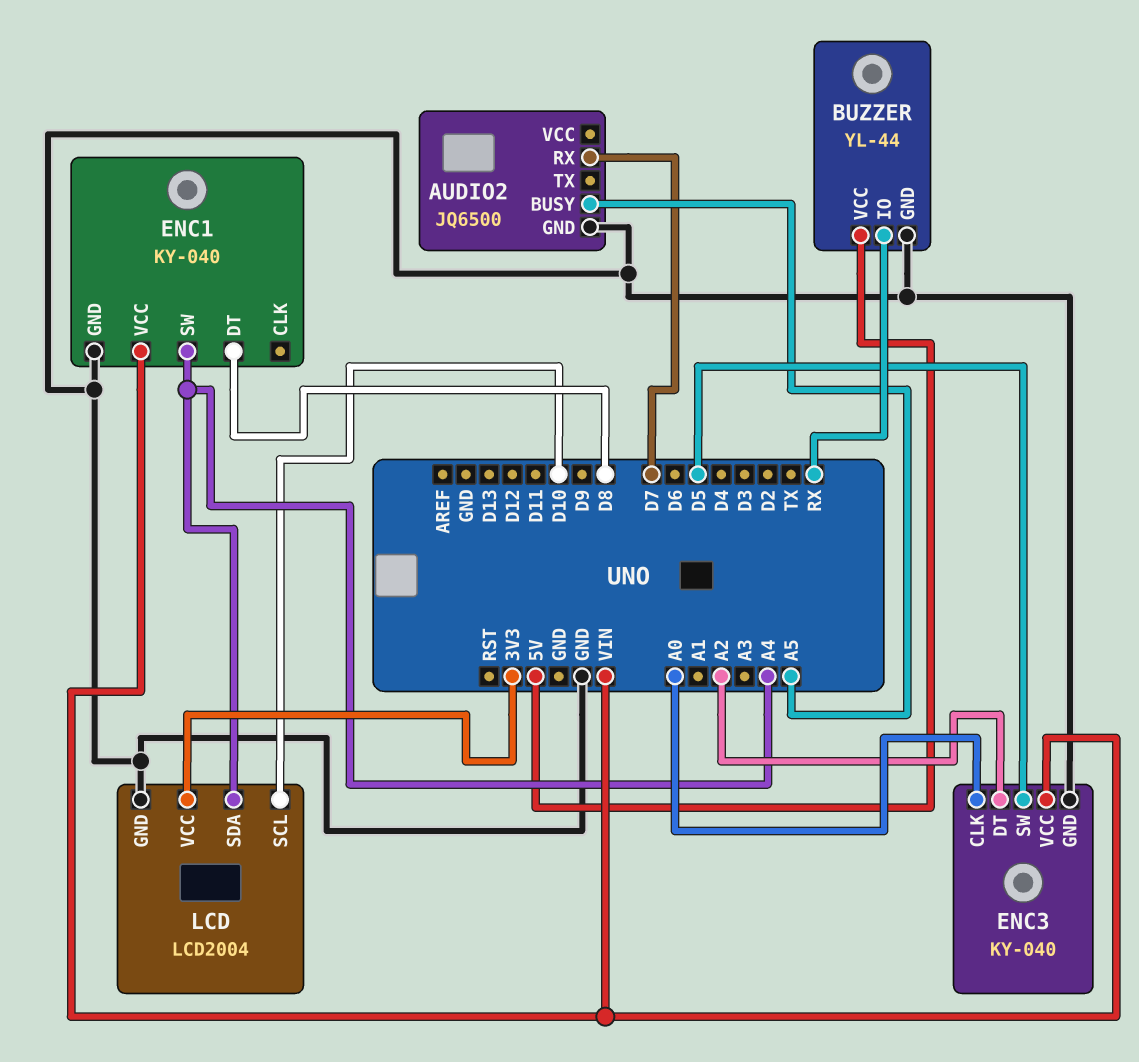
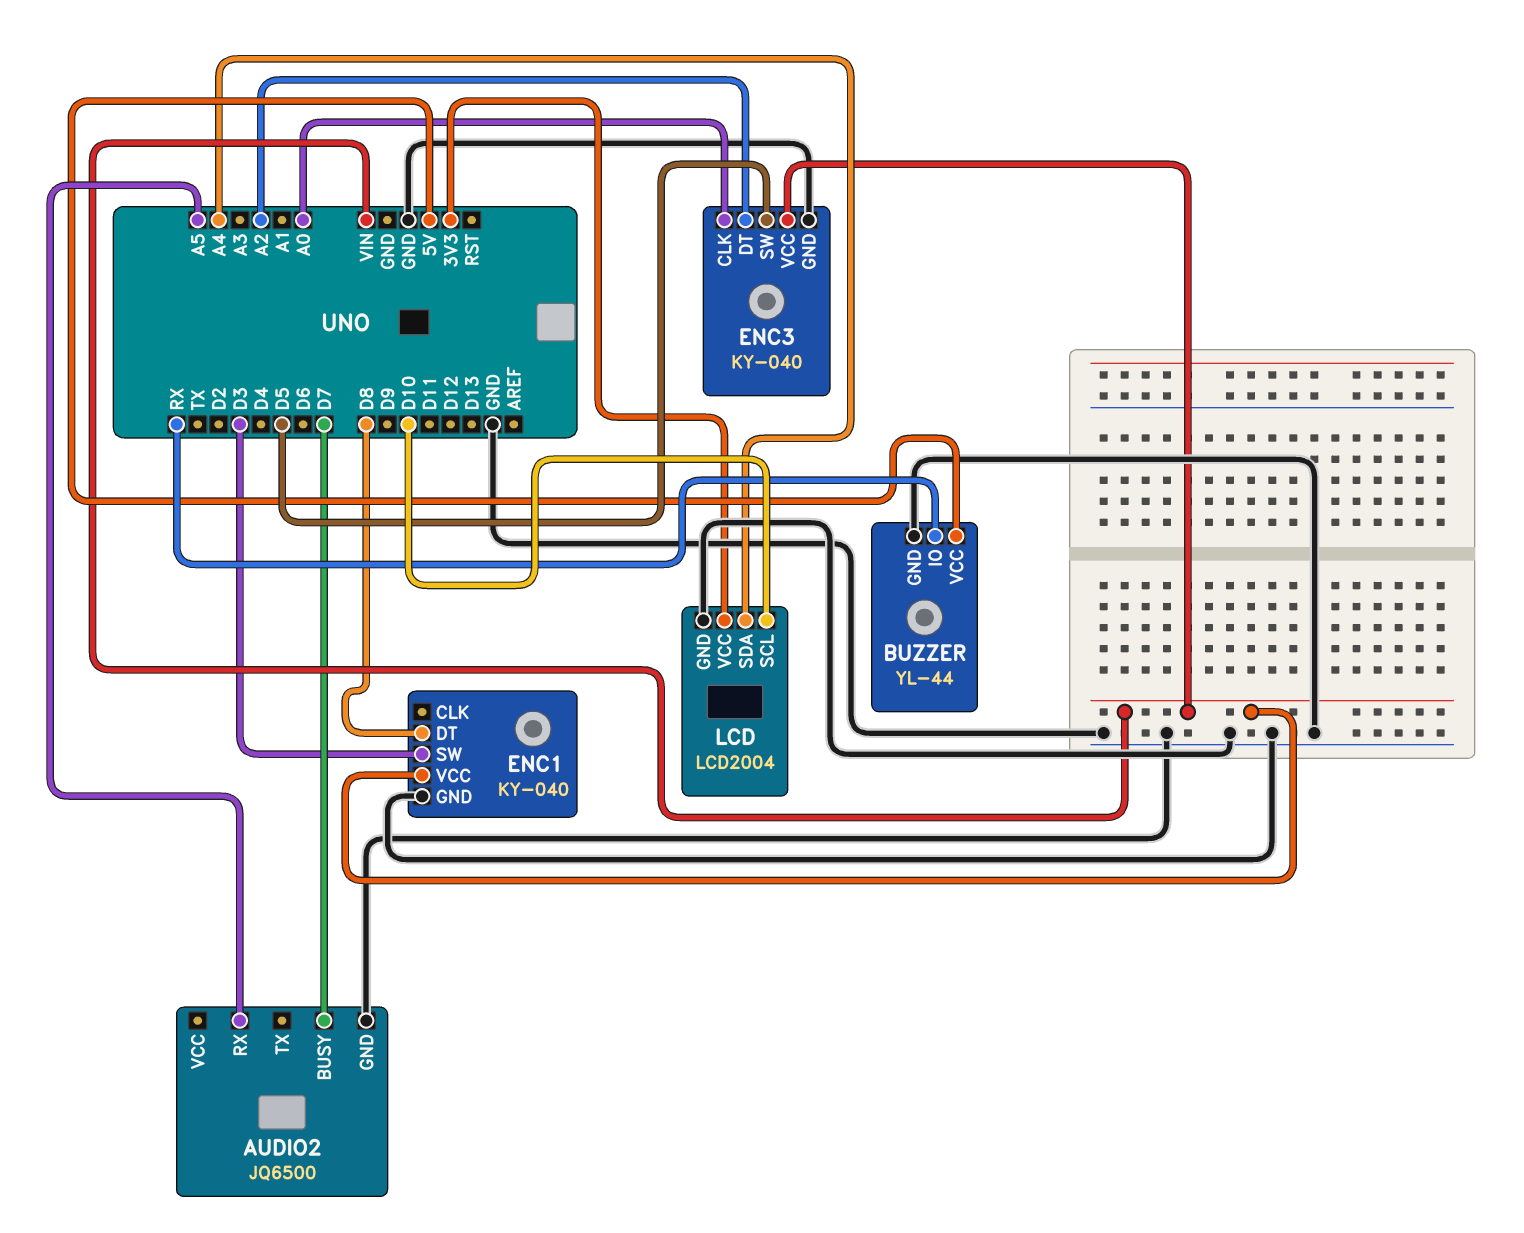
AUDIO2 pin BUSY: A5 -> D7
AUDIO2 pin RX: D7 -> A5
ENC1 pin SW: A4 -> D3

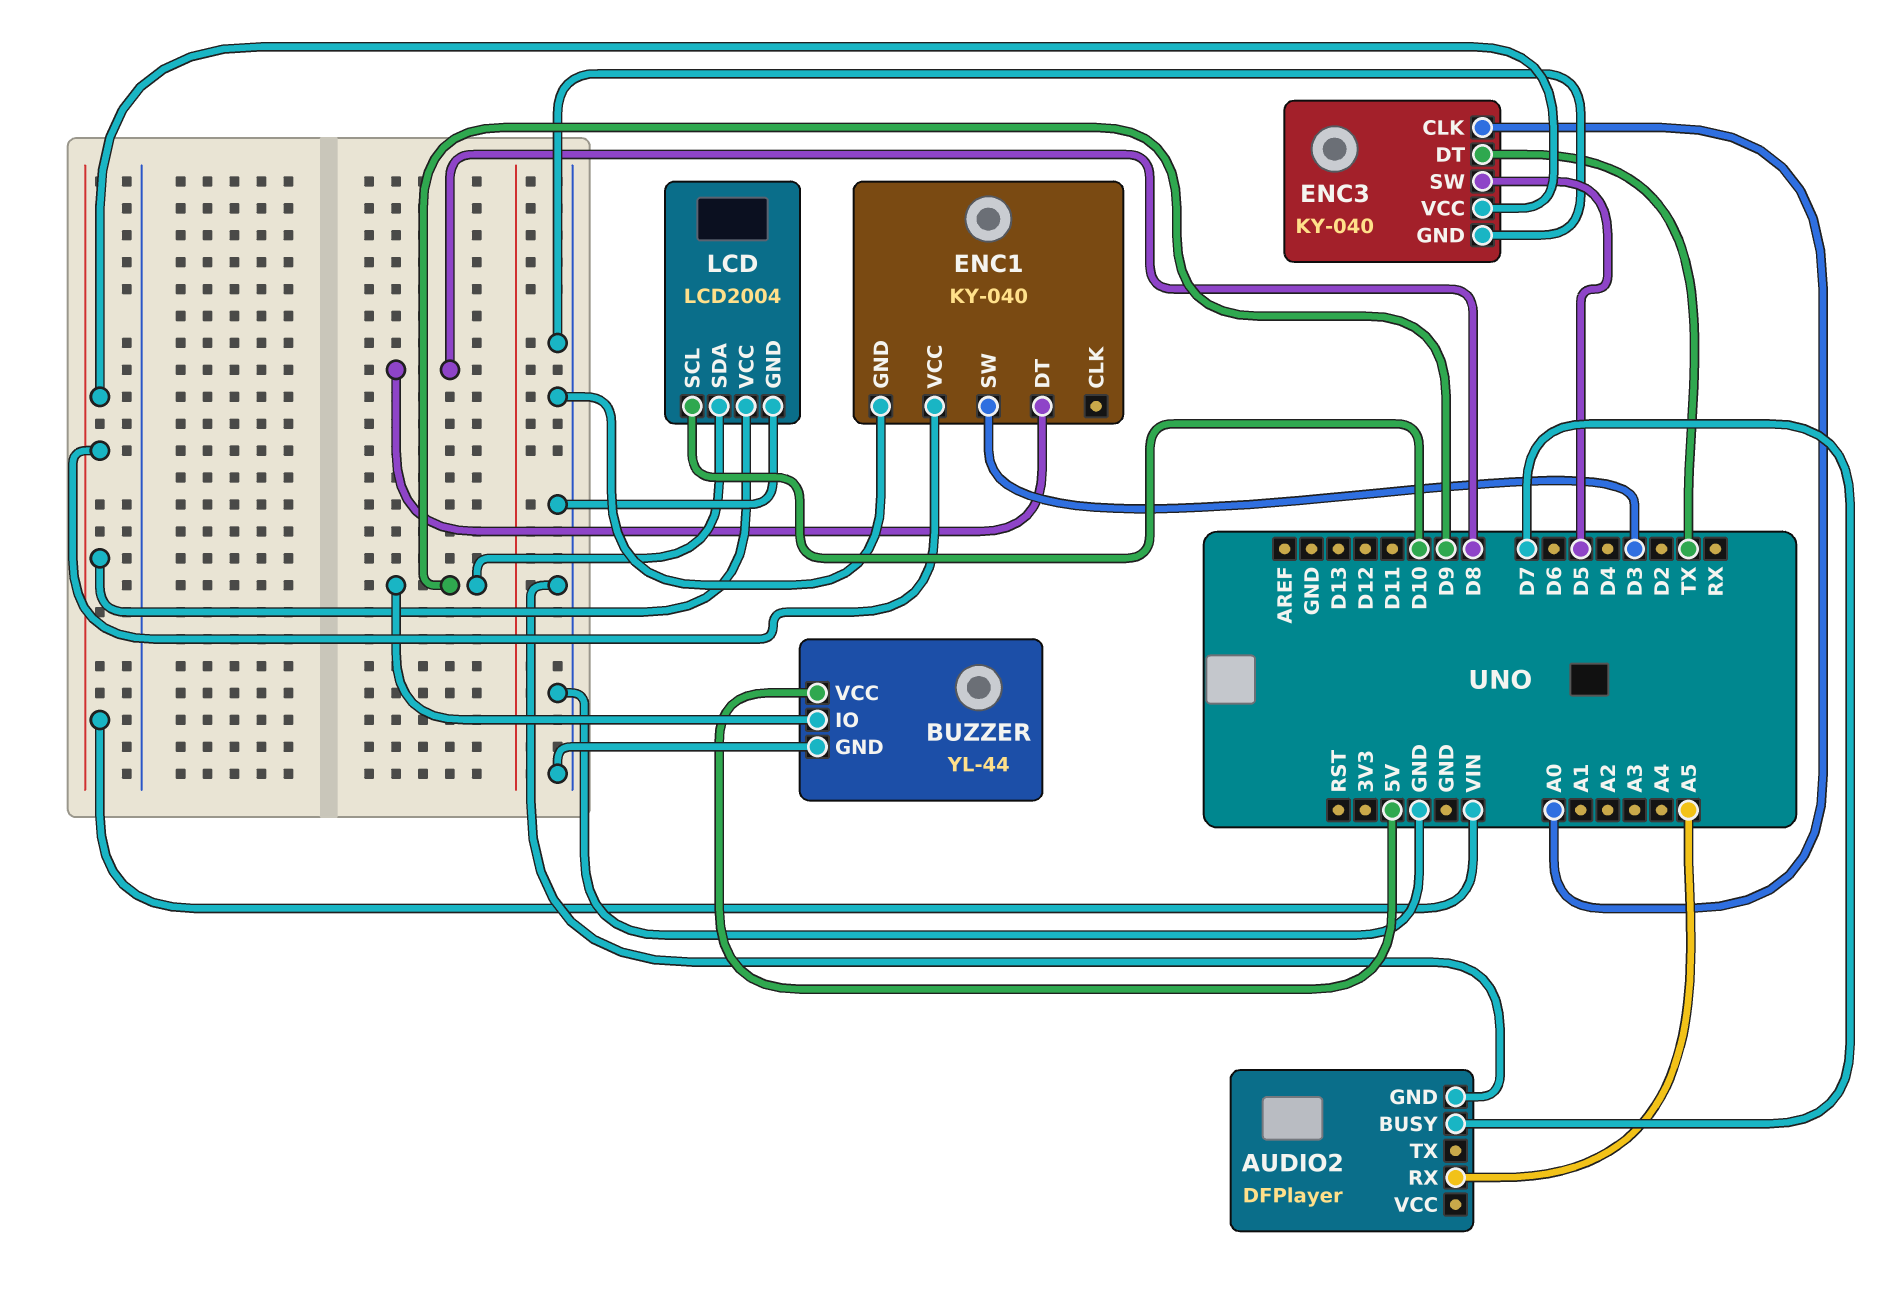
AUDIO2: JQ6500 -> DFPlayer
BUZZER pin IO: RX -> D9
ENC3 pin DT: A2 -> TX
LCD pin SDA: A4 -> D9
LCD pin VCC: 3V3 -> VIN

